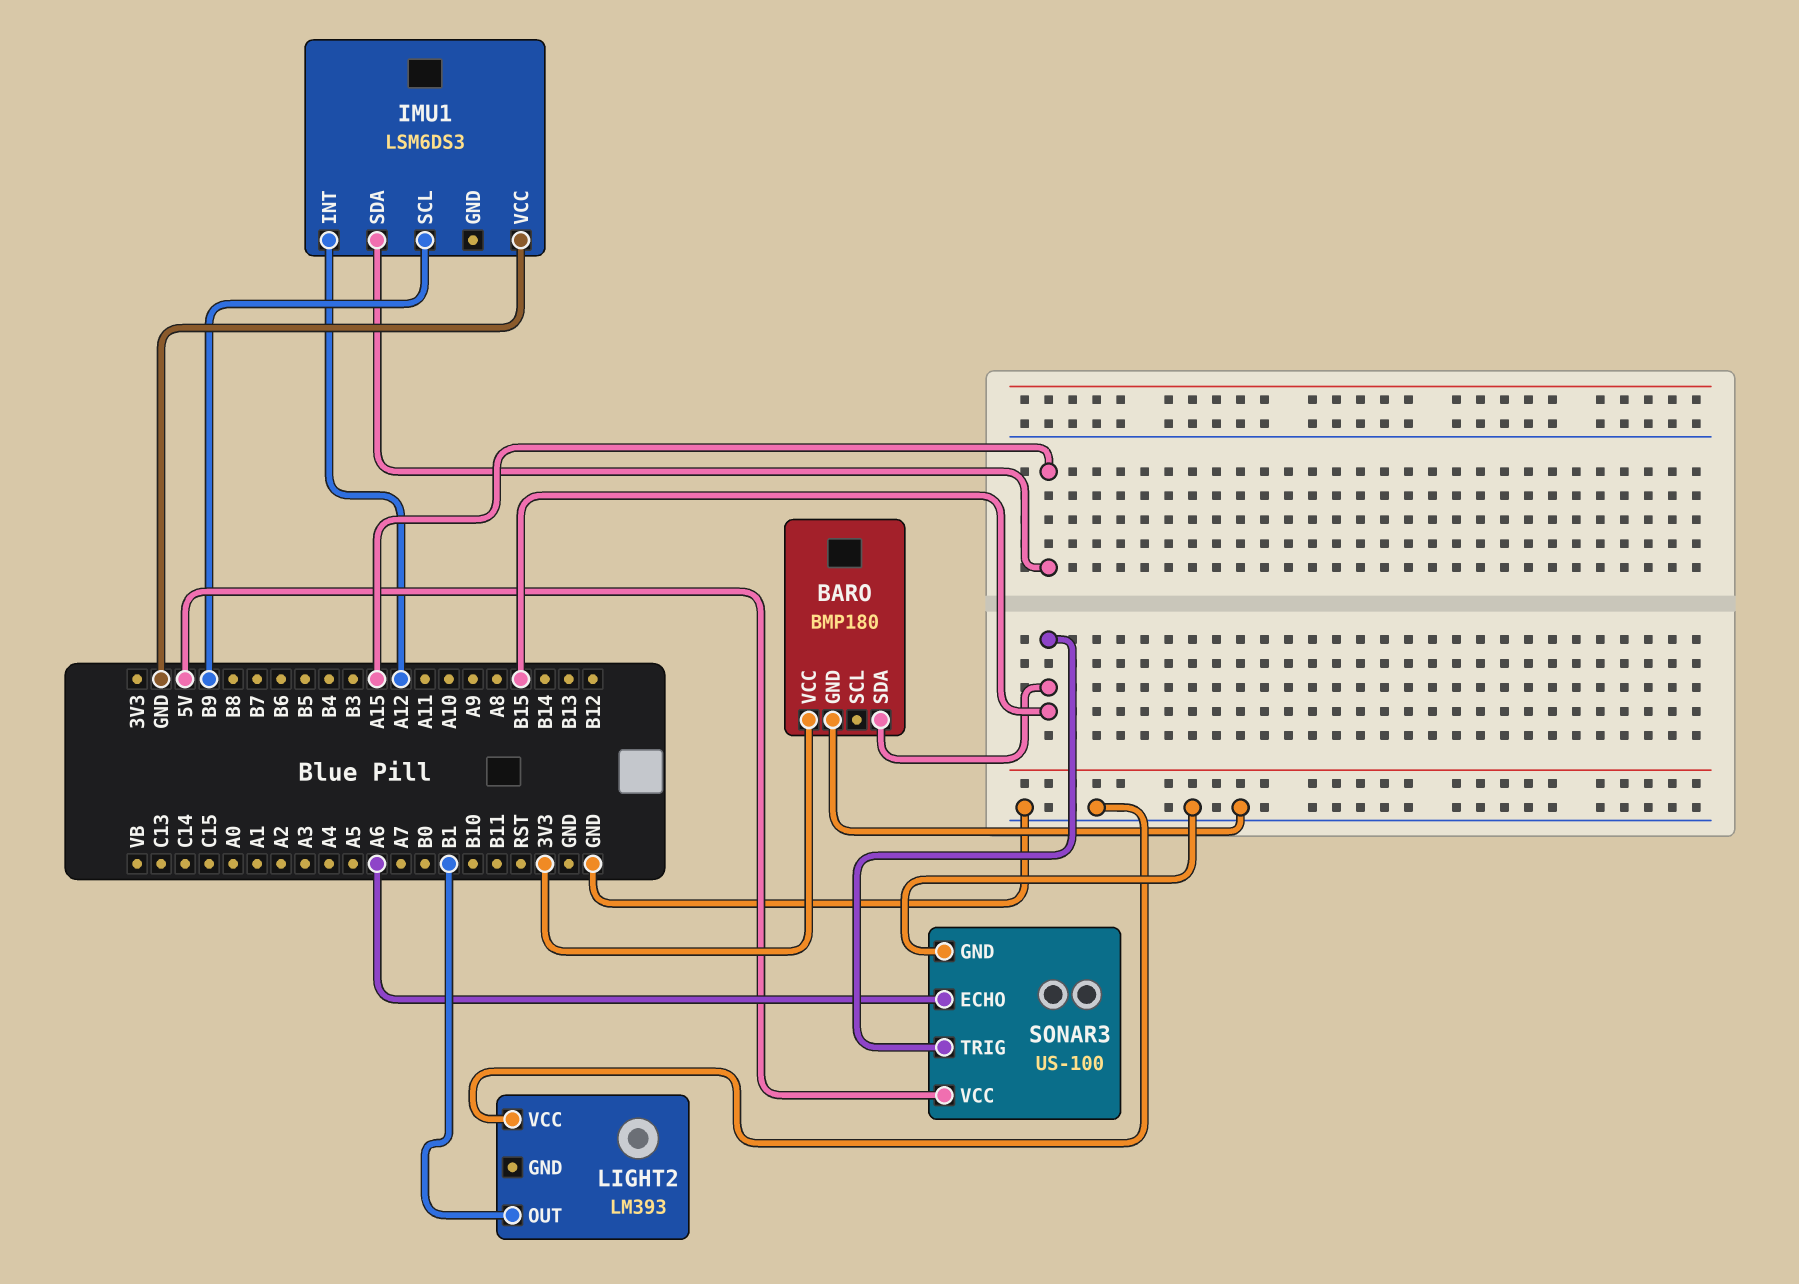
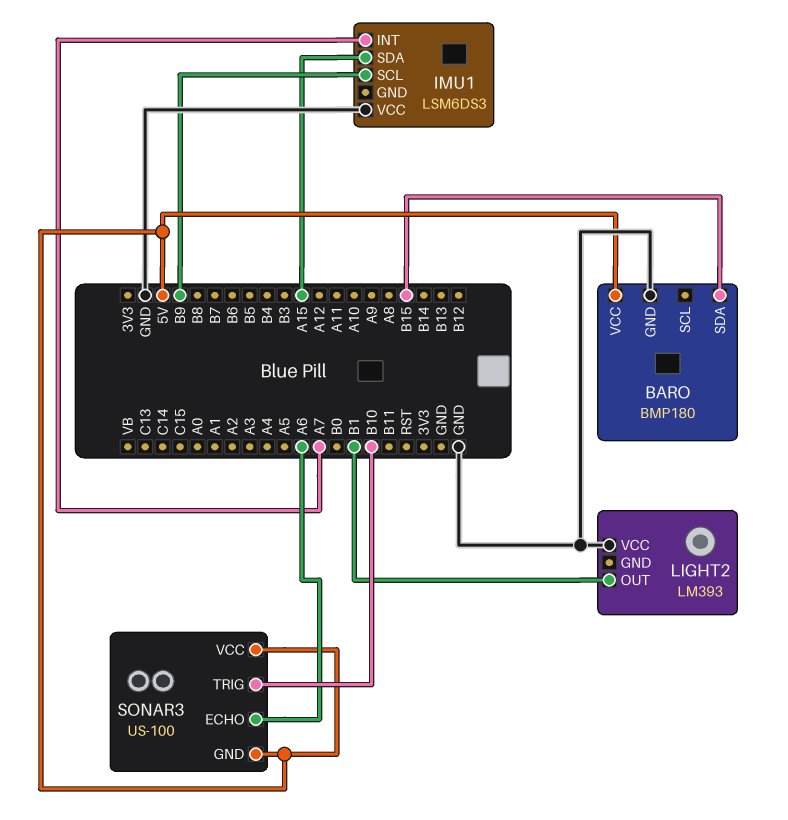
BARO pin VCC: 3V3 -> 5V
IMU1 pin INT: A12 -> A7
SONAR3 pin GND: GND -> 5V
SONAR3 pin TRIG: B15 -> B10

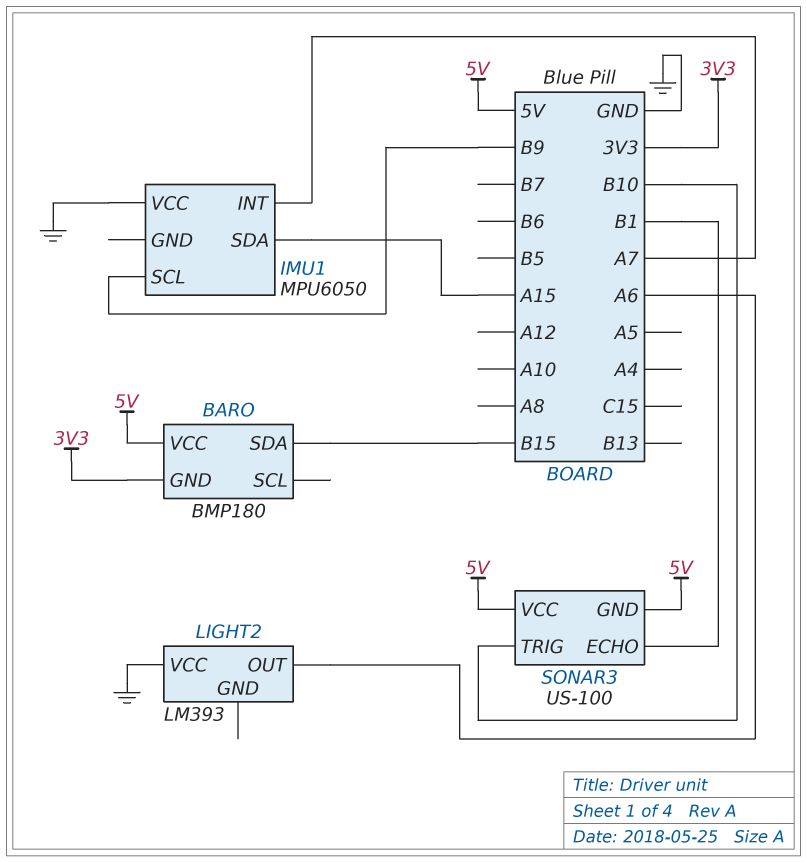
BARO pin GND: GND -> 3V3
IMU1: LSM6DS3 -> MPU6050
LIGHT2 pin OUT: B1 -> A6
SONAR3 pin ECHO: A6 -> B1

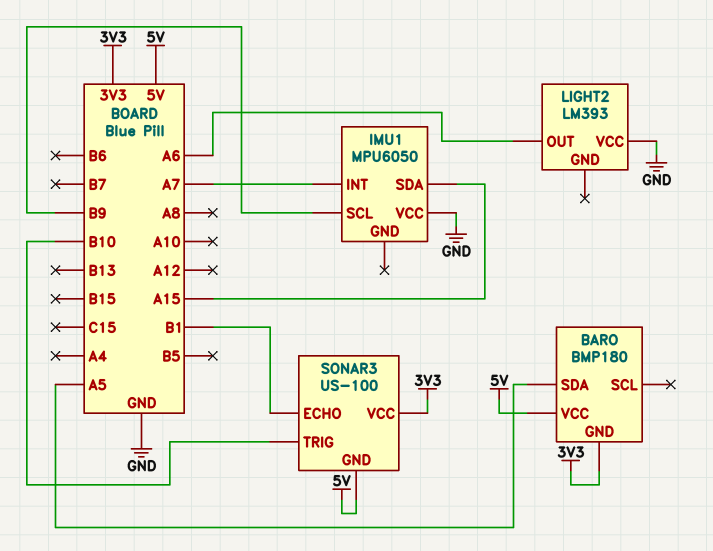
BARO pin SDA: B15 -> A5
SONAR3 pin VCC: 5V -> 3V3

